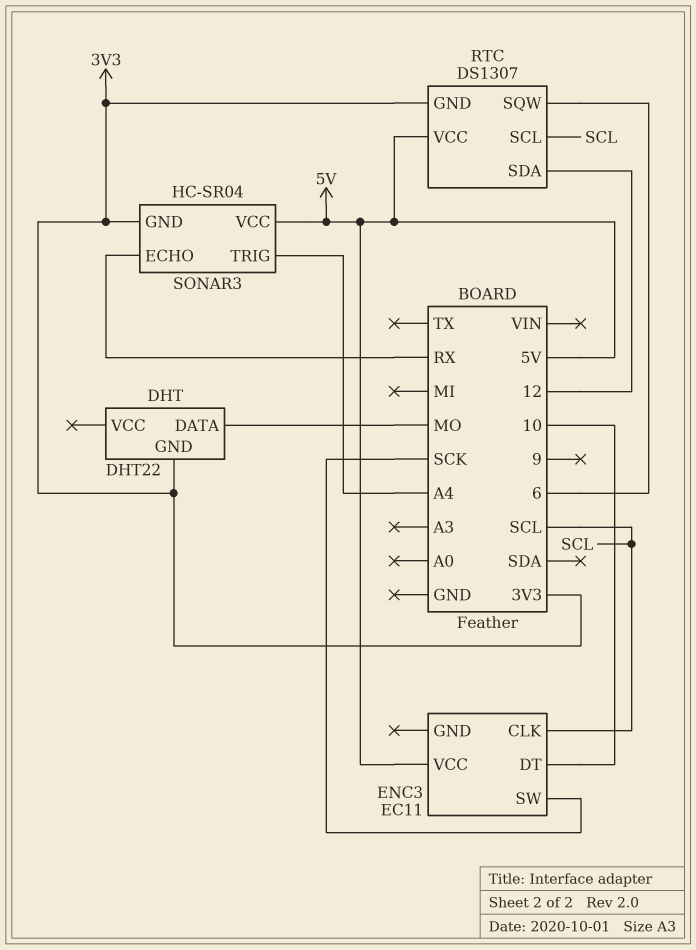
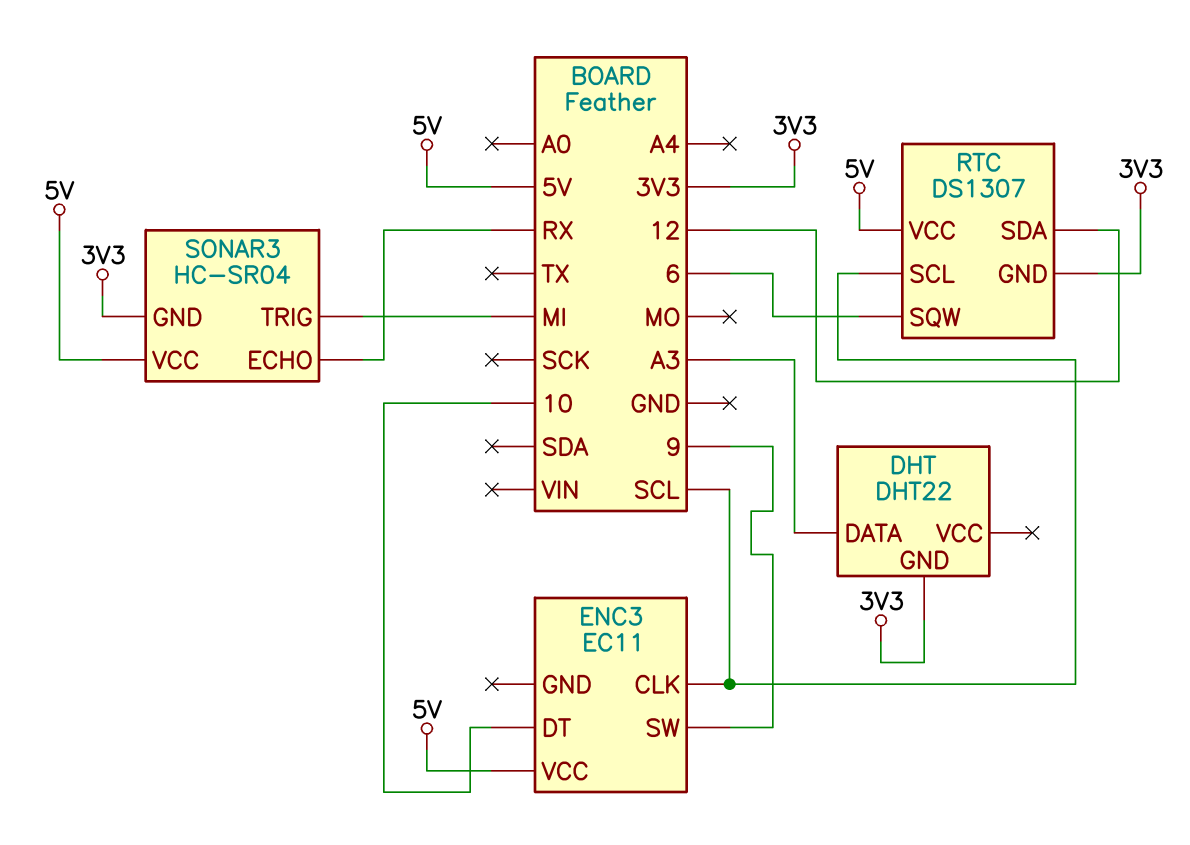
DHT pin DATA: MO -> A3
ENC3 pin SW: SCK -> 9
SONAR3 pin TRIG: A4 -> MI

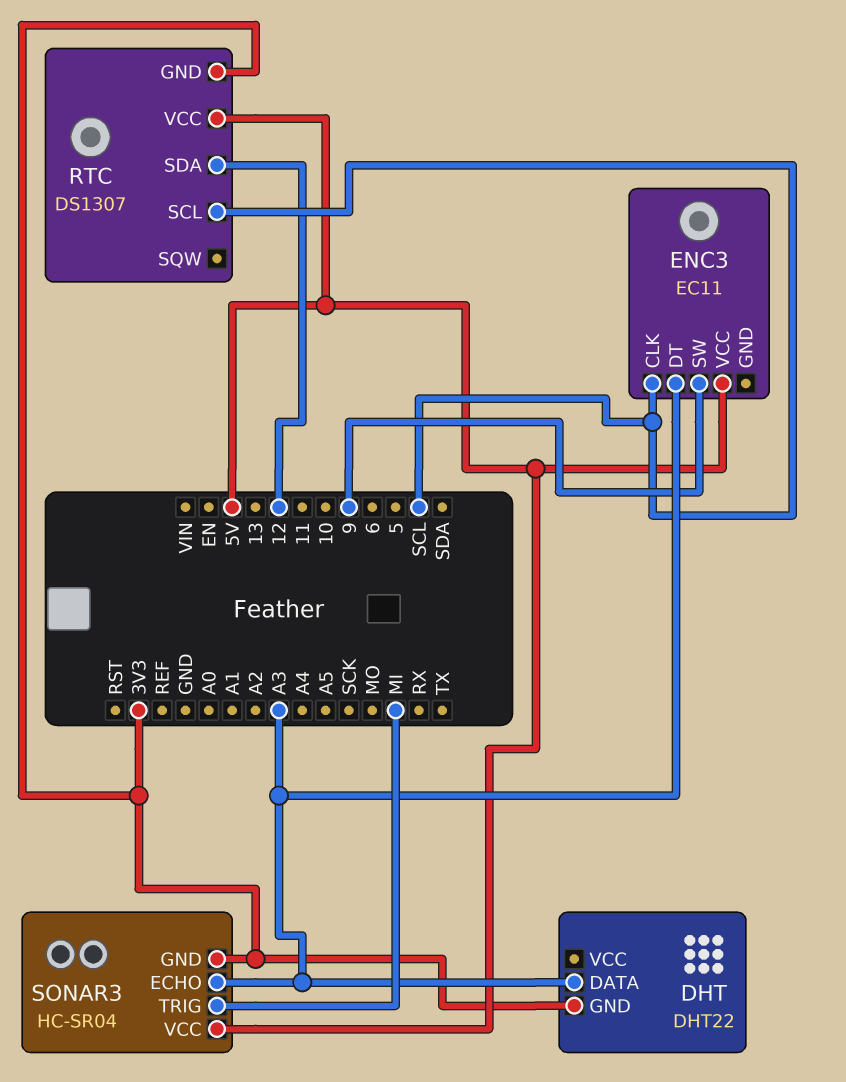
ENC3 pin DT: 10 -> A3
RTC pin SQW: 6 -> none
SONAR3 pin ECHO: RX -> A3

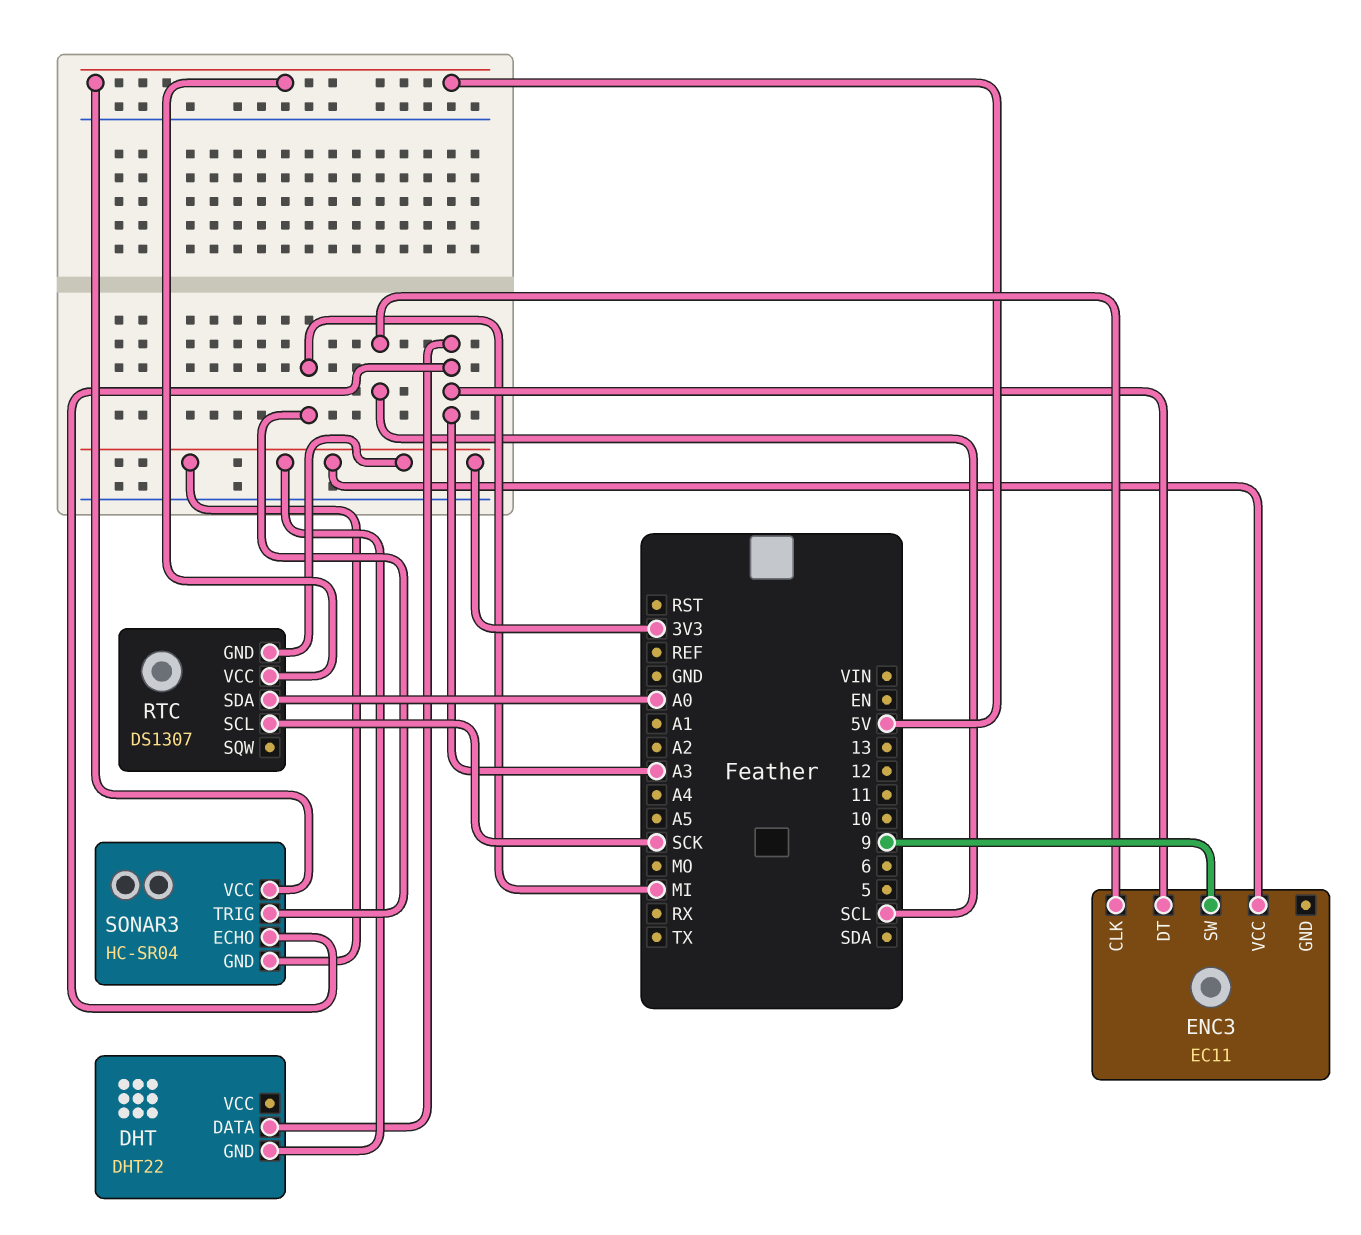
ENC3 pin VCC: 5V -> 3V3
RTC pin SCL: SCL -> SCK
RTC pin SDA: 12 -> A0

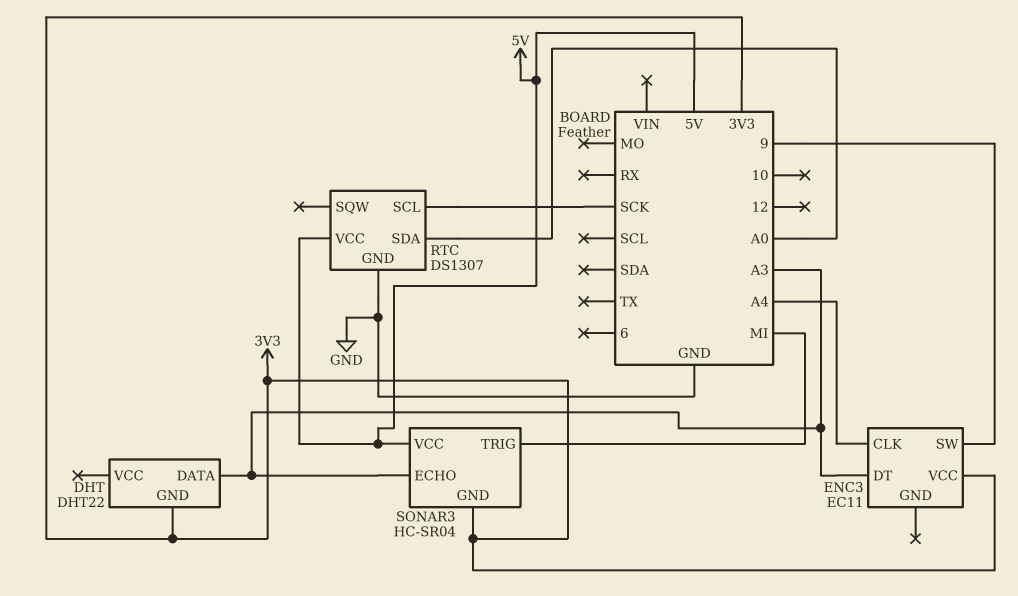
ENC3 pin CLK: SCL -> A4
RTC pin GND: 3V3 -> GND

